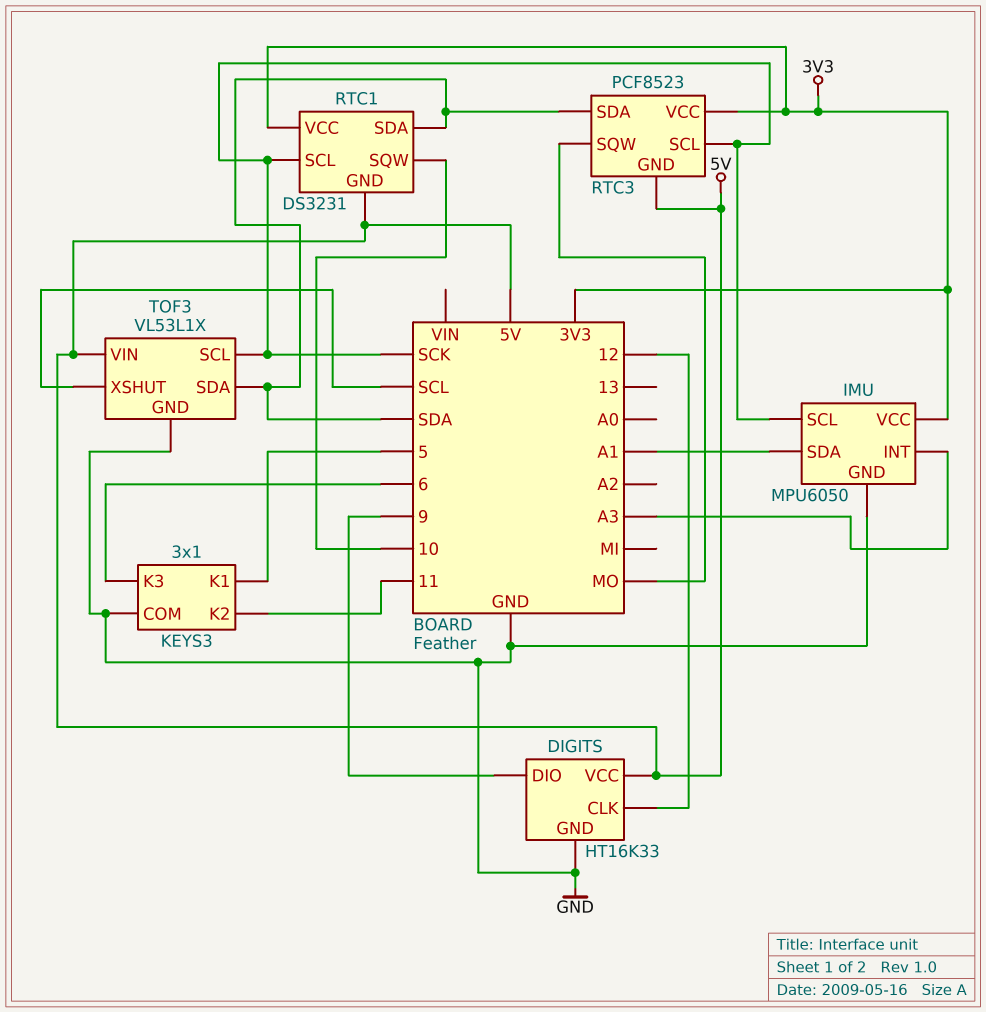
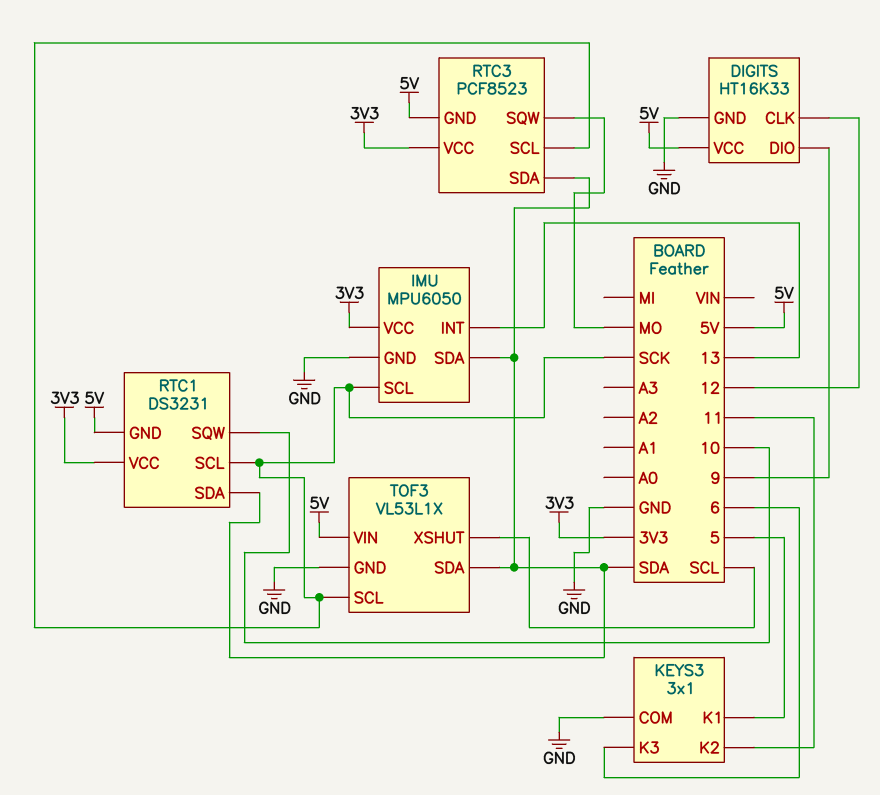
IMU pin INT: A3 -> 13
IMU pin SDA: A1 -> SDA

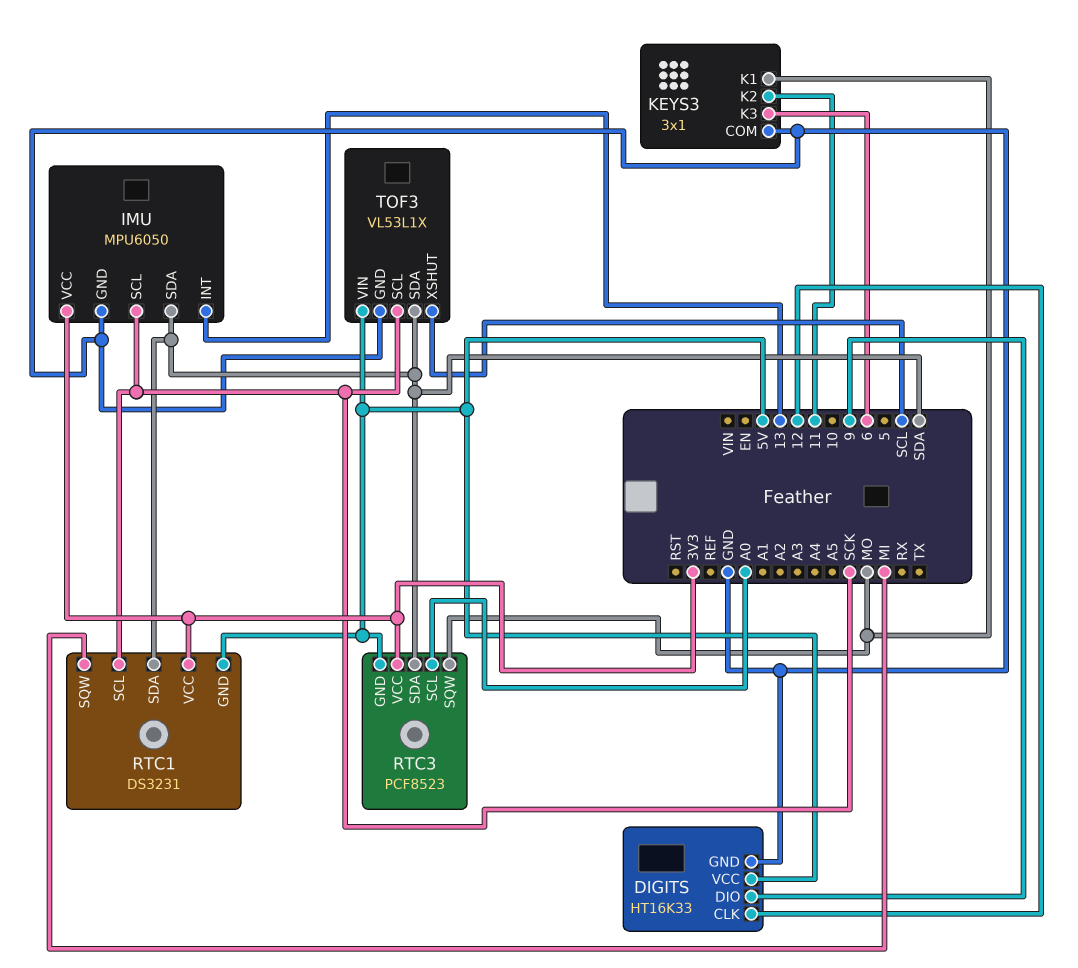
KEYS3 pin K1: 5 -> MO
RTC1 pin SQW: 10 -> MI
RTC3 pin SCL: SCK -> A0

